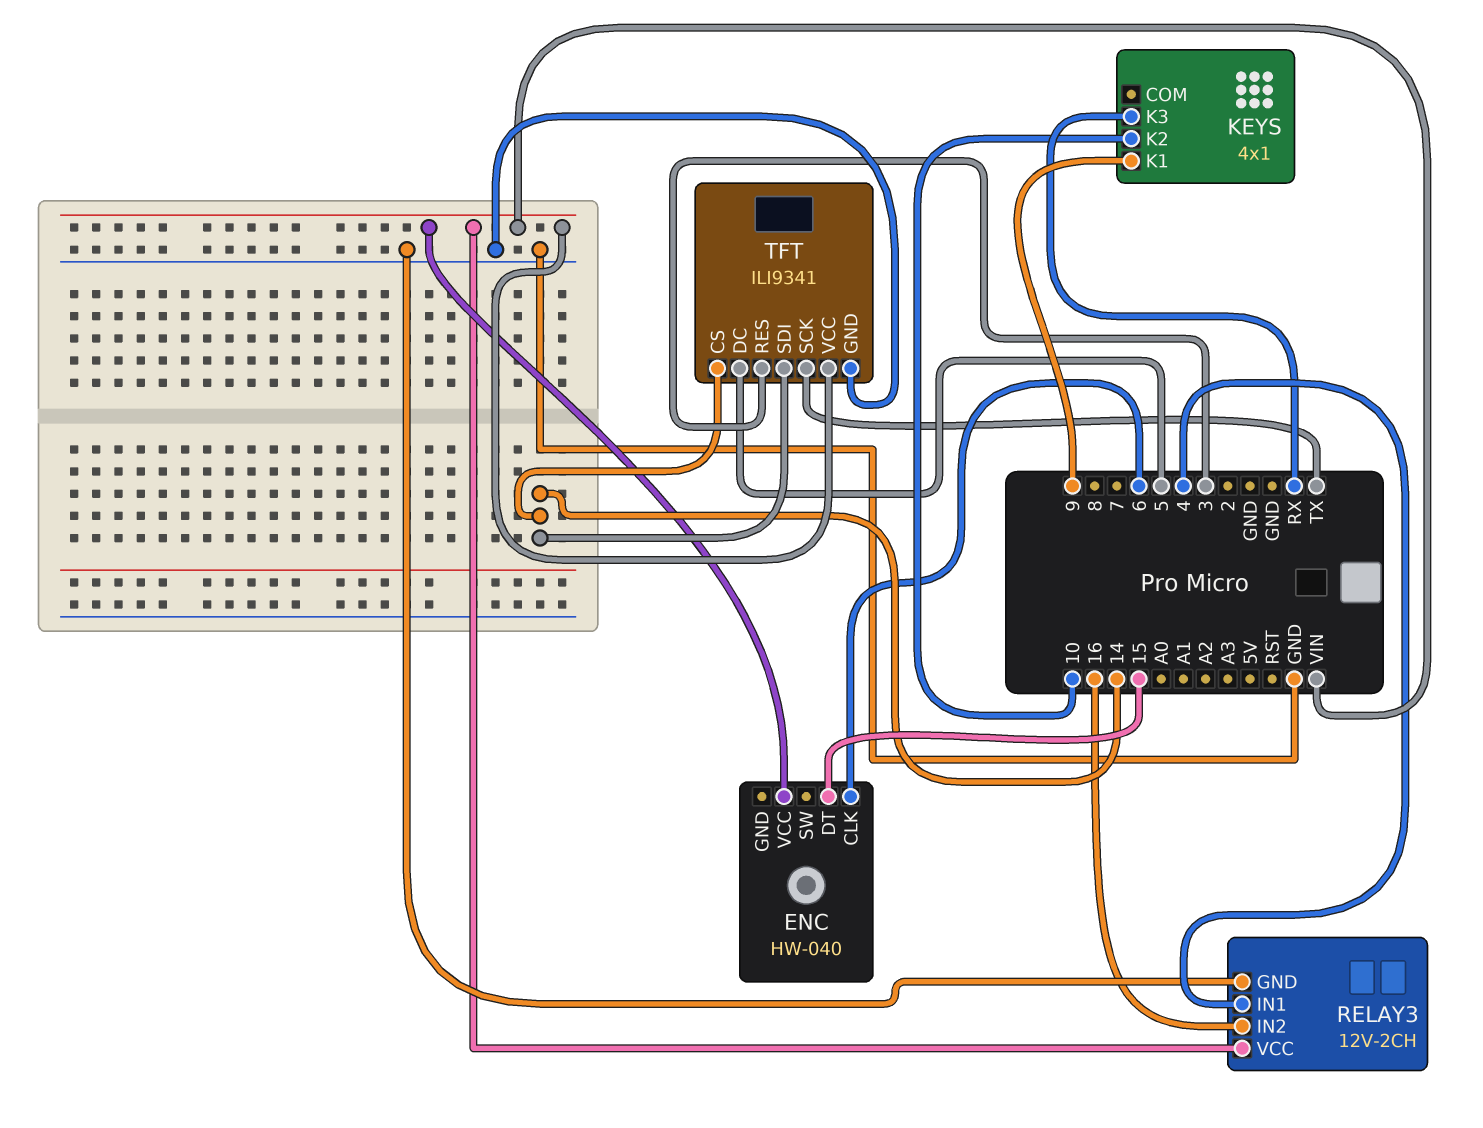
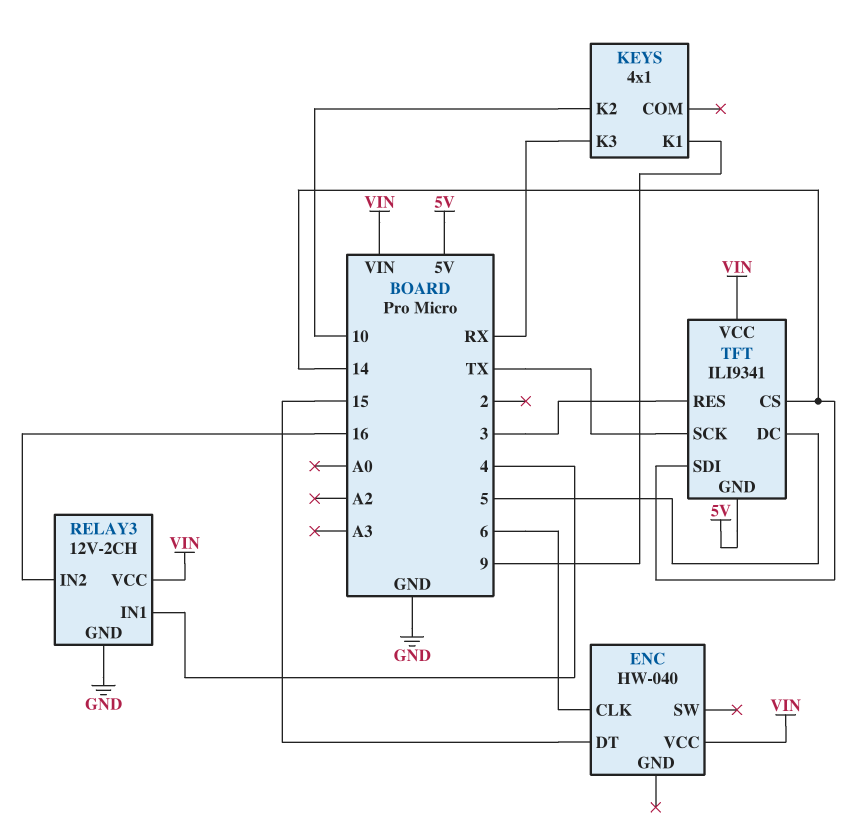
TFT pin GND: GND -> 5V

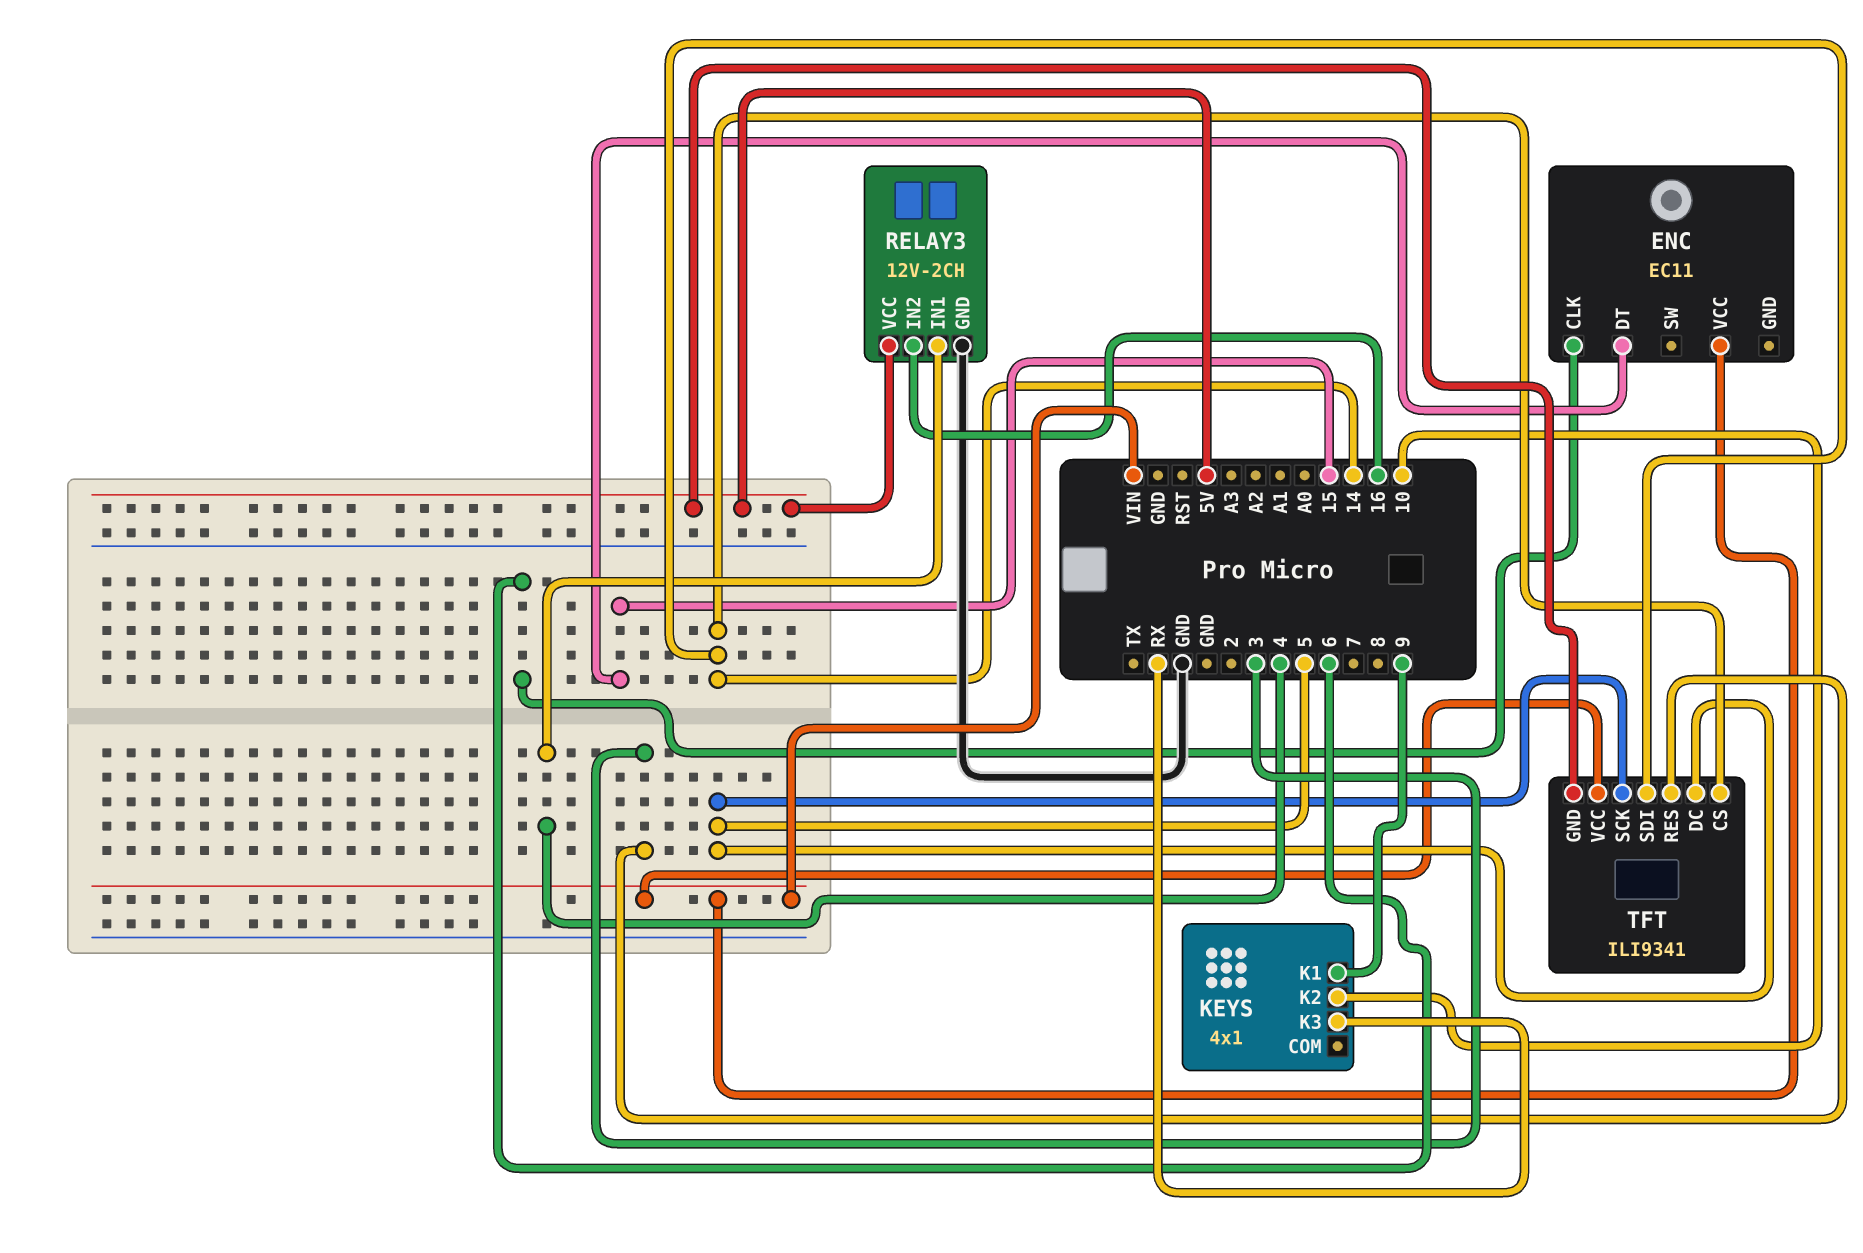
ENC: HW-040 -> EC11
RELAY3 pin VCC: VIN -> 5V
TFT pin SCK: TX -> 5

